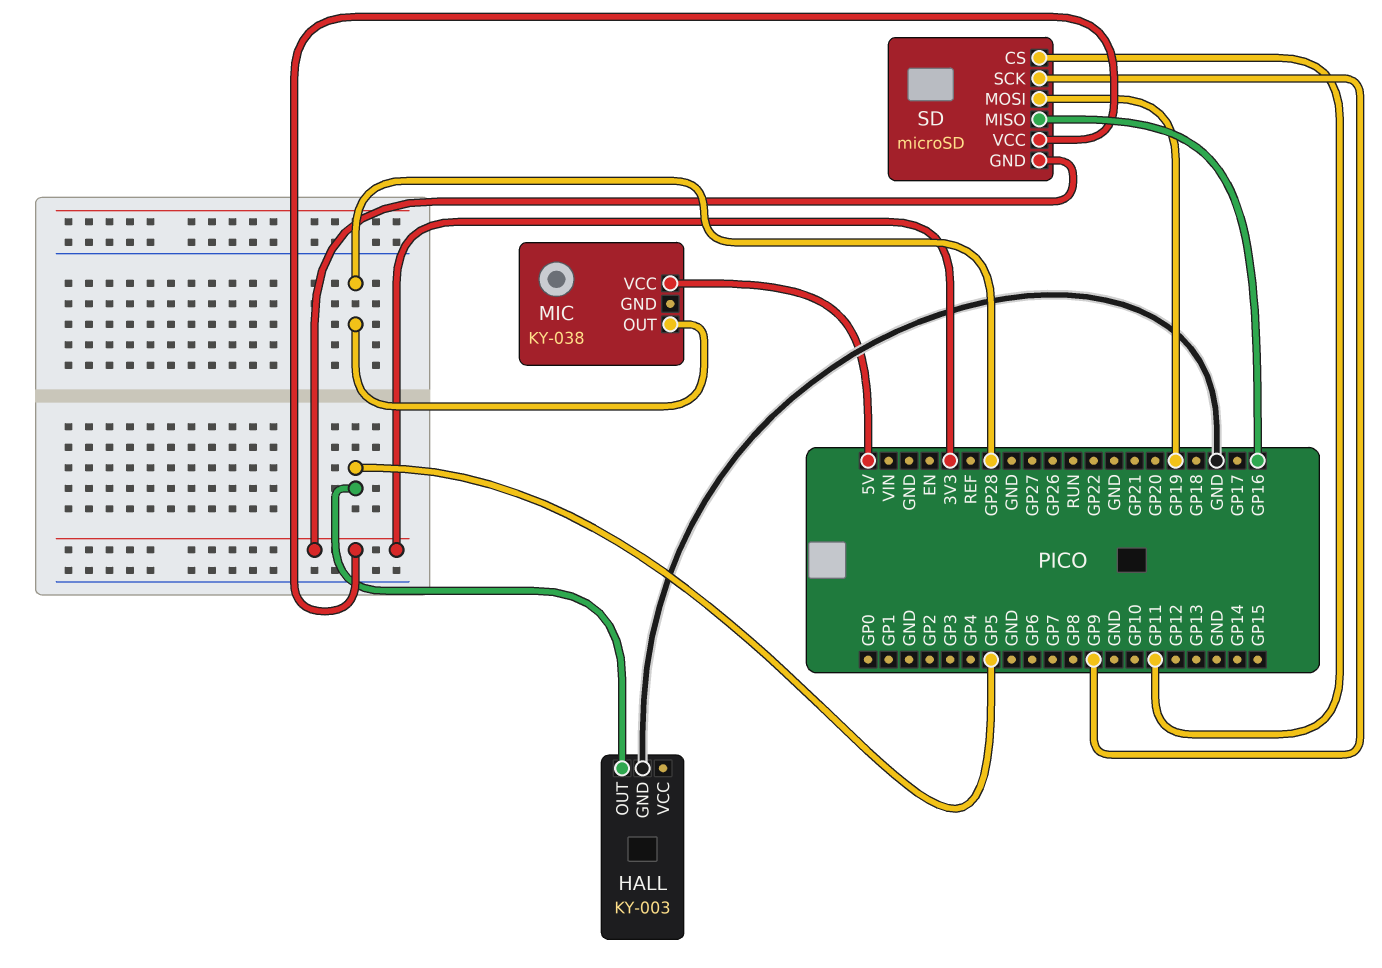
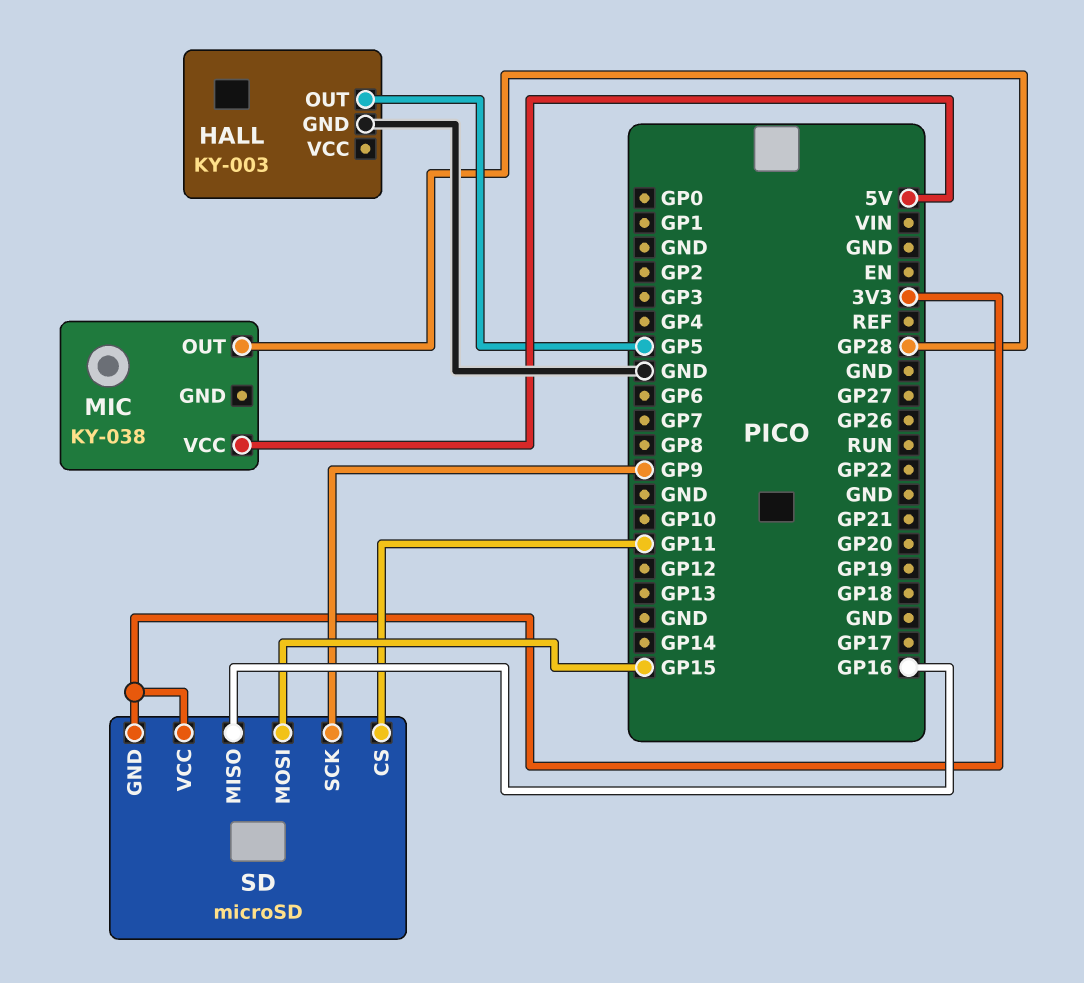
SD pin MOSI: GP19 -> GP15

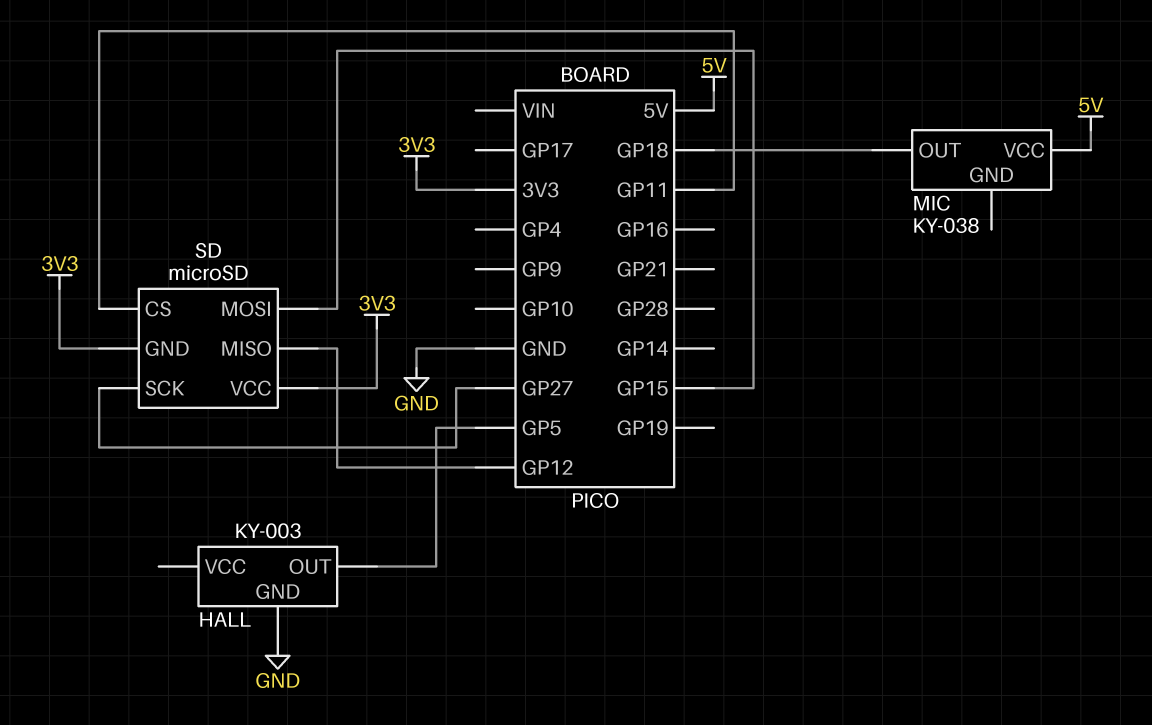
MIC pin OUT: GP28 -> GP18
SD pin MISO: GP16 -> GP12
SD pin SCK: GP9 -> GP27

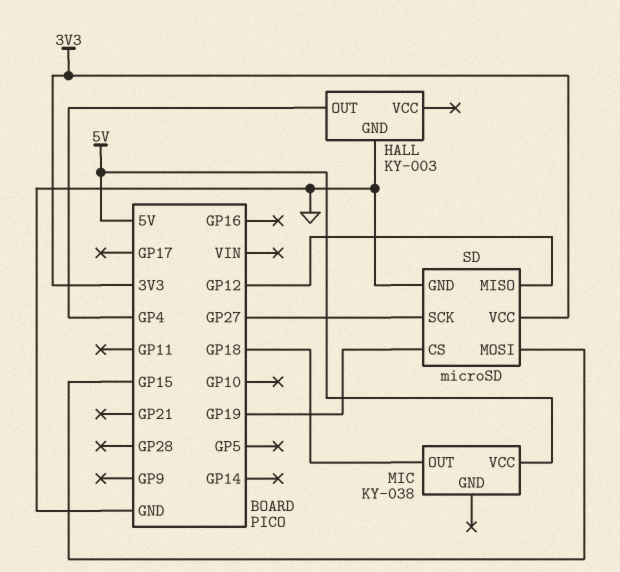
HALL pin OUT: GP5 -> GP4
SD pin CS: GP11 -> GP19
SD pin GND: 3V3 -> GND

